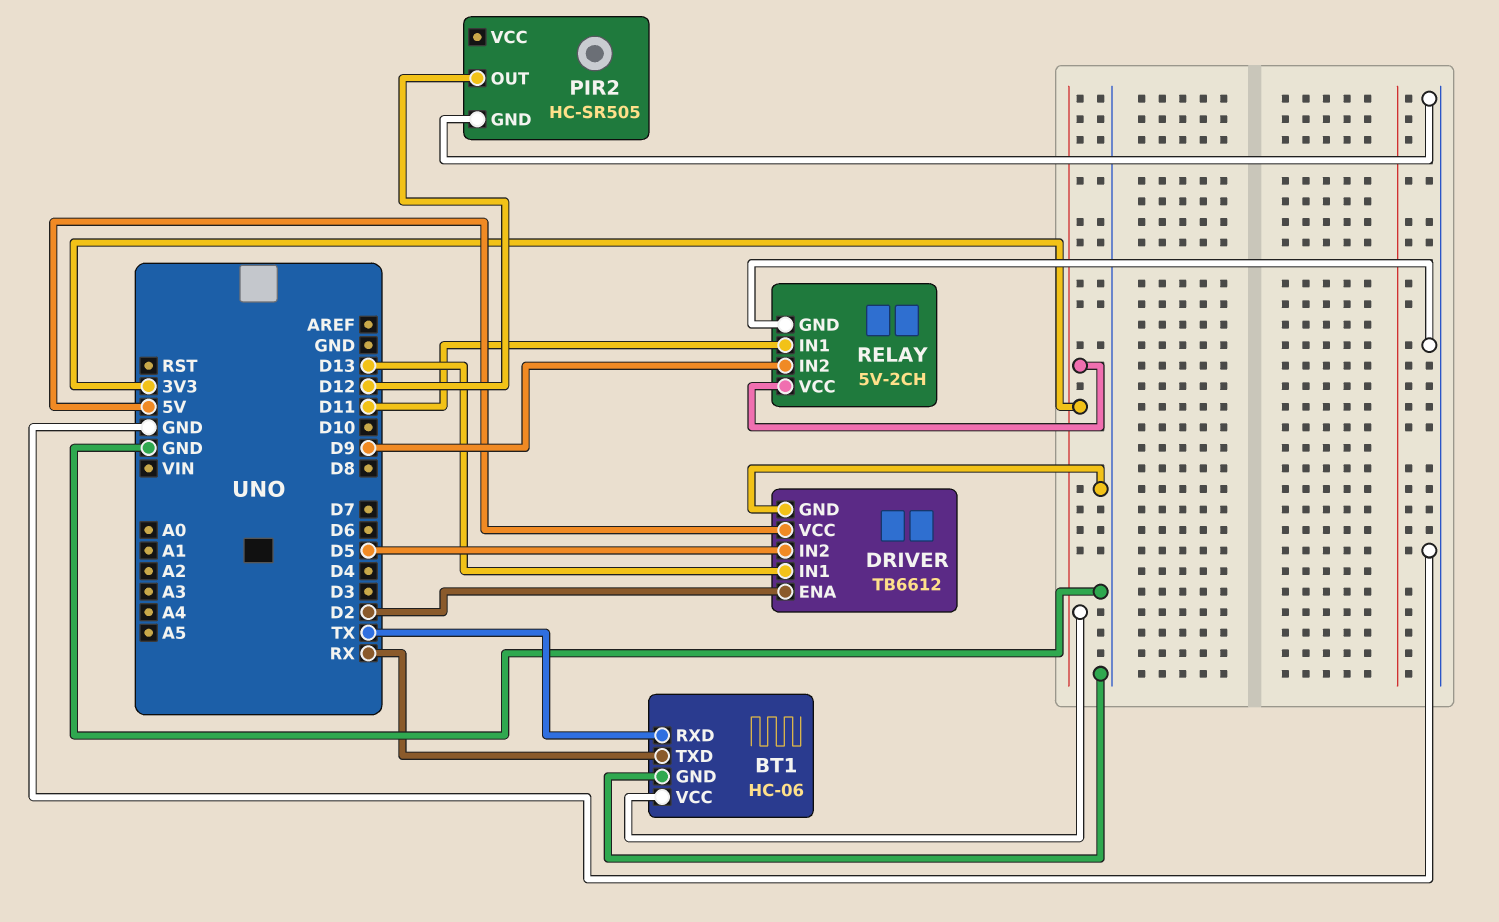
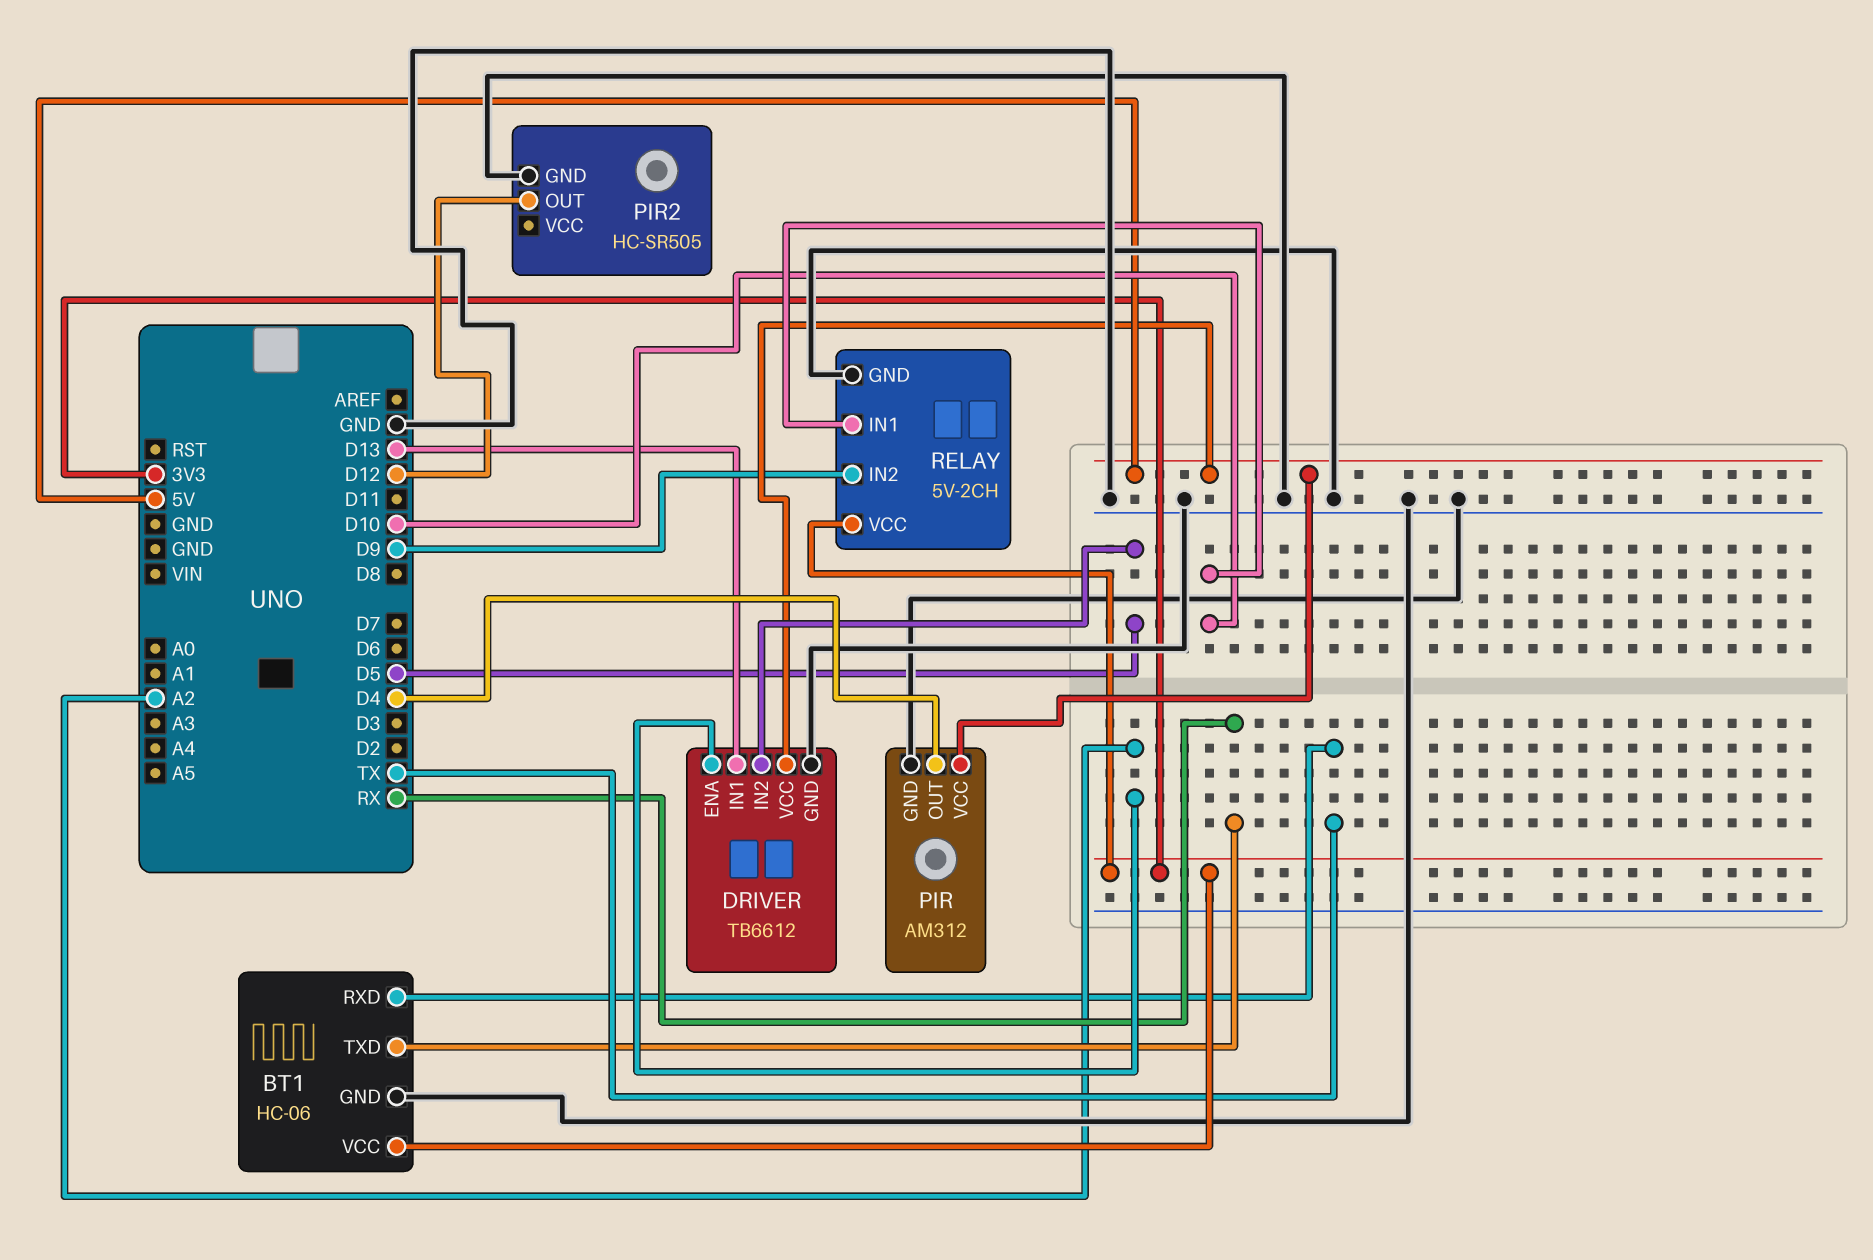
DRIVER pin ENA: D2 -> A2
PIR: none -> AM312
PIR pin GND: none -> GND
PIR pin OUT: none -> D4
PIR pin VCC: none -> 5V
RELAY pin IN1: D11 -> D10

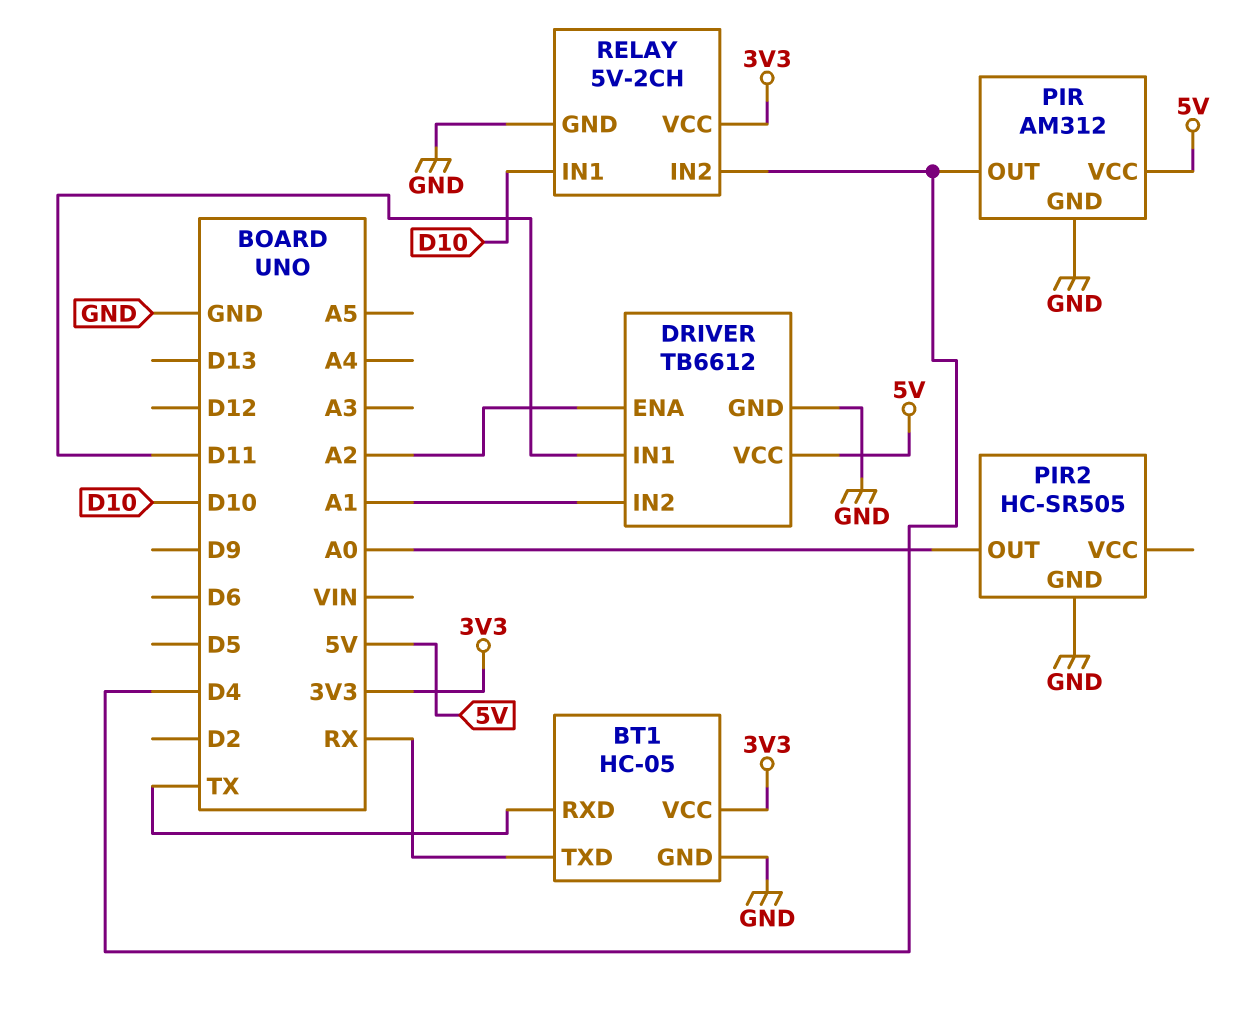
BT1: HC-06 -> HC-05
DRIVER pin IN1: D13 -> D11
DRIVER pin IN2: D5 -> A1
PIR2 pin OUT: D12 -> A0
RELAY pin IN2: D9 -> D4

